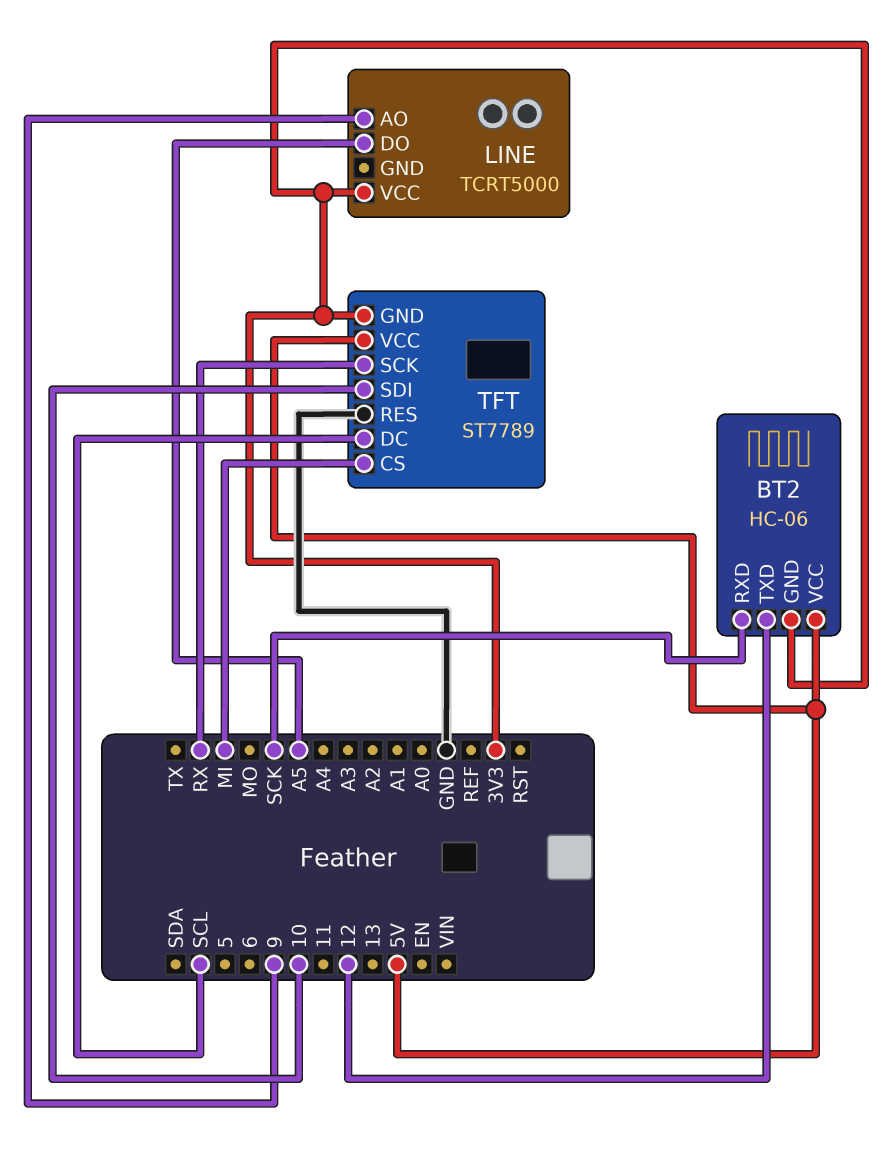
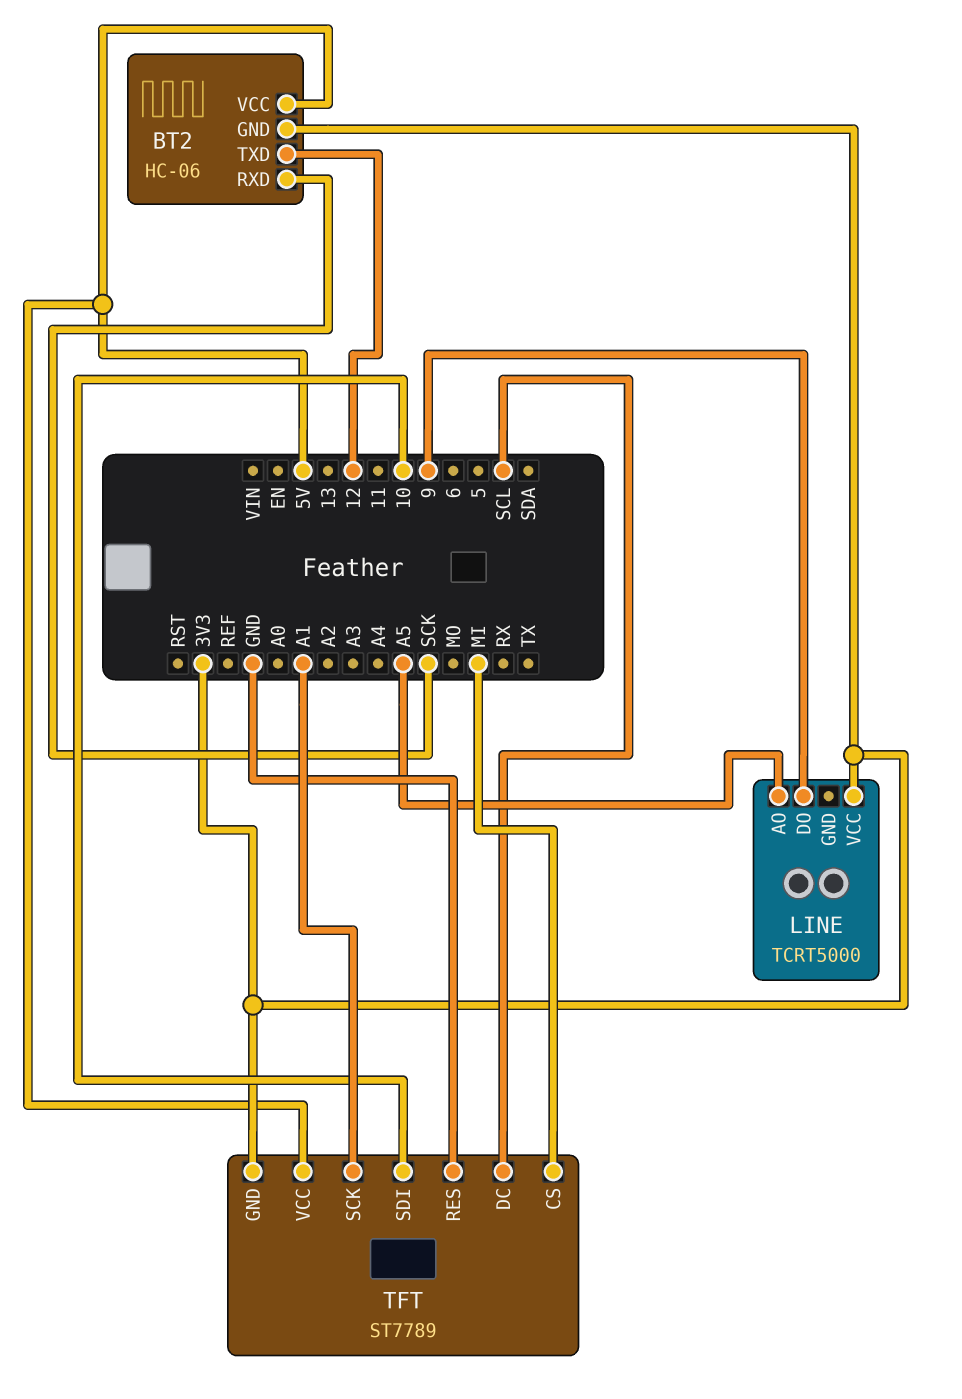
LINE pin AO: 9 -> A5
LINE pin DO: A5 -> 9
TFT pin SCK: RX -> A1

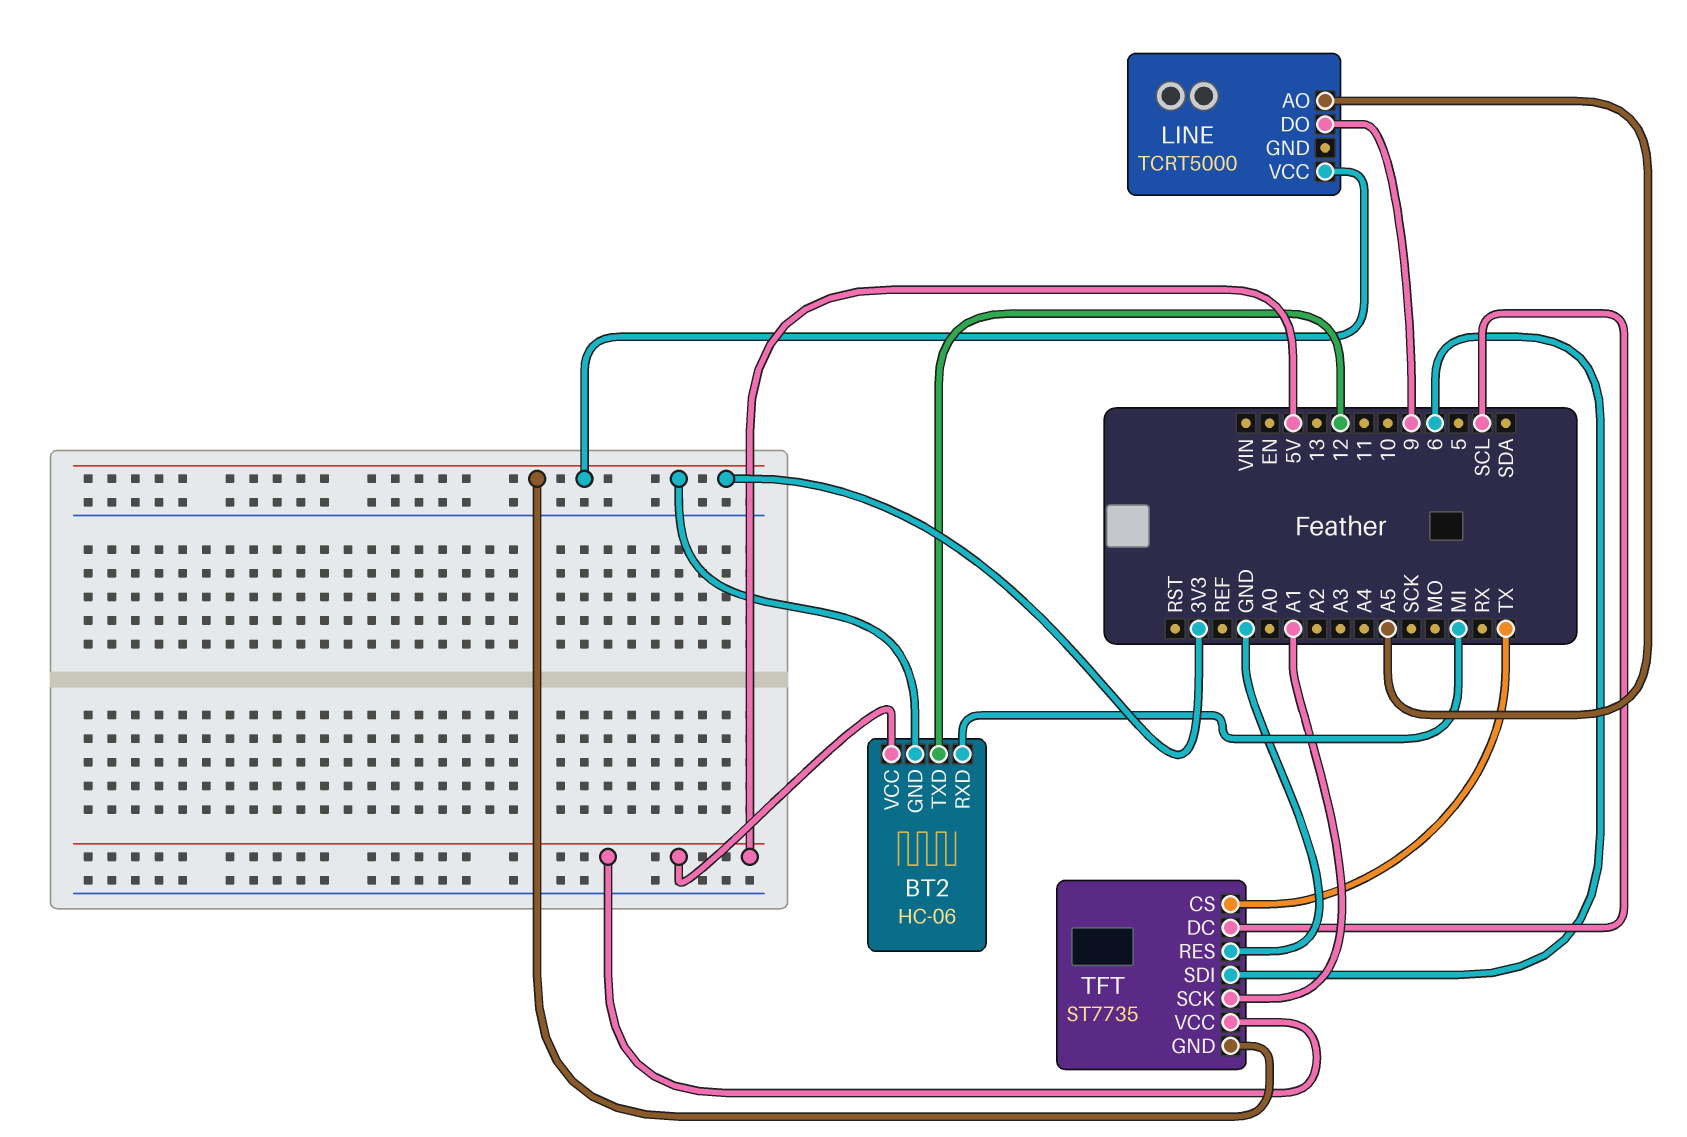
BT2 pin RXD: SCK -> MI
TFT: ST7789 -> ST7735
TFT pin CS: MI -> TX
TFT pin SDI: 10 -> 6

